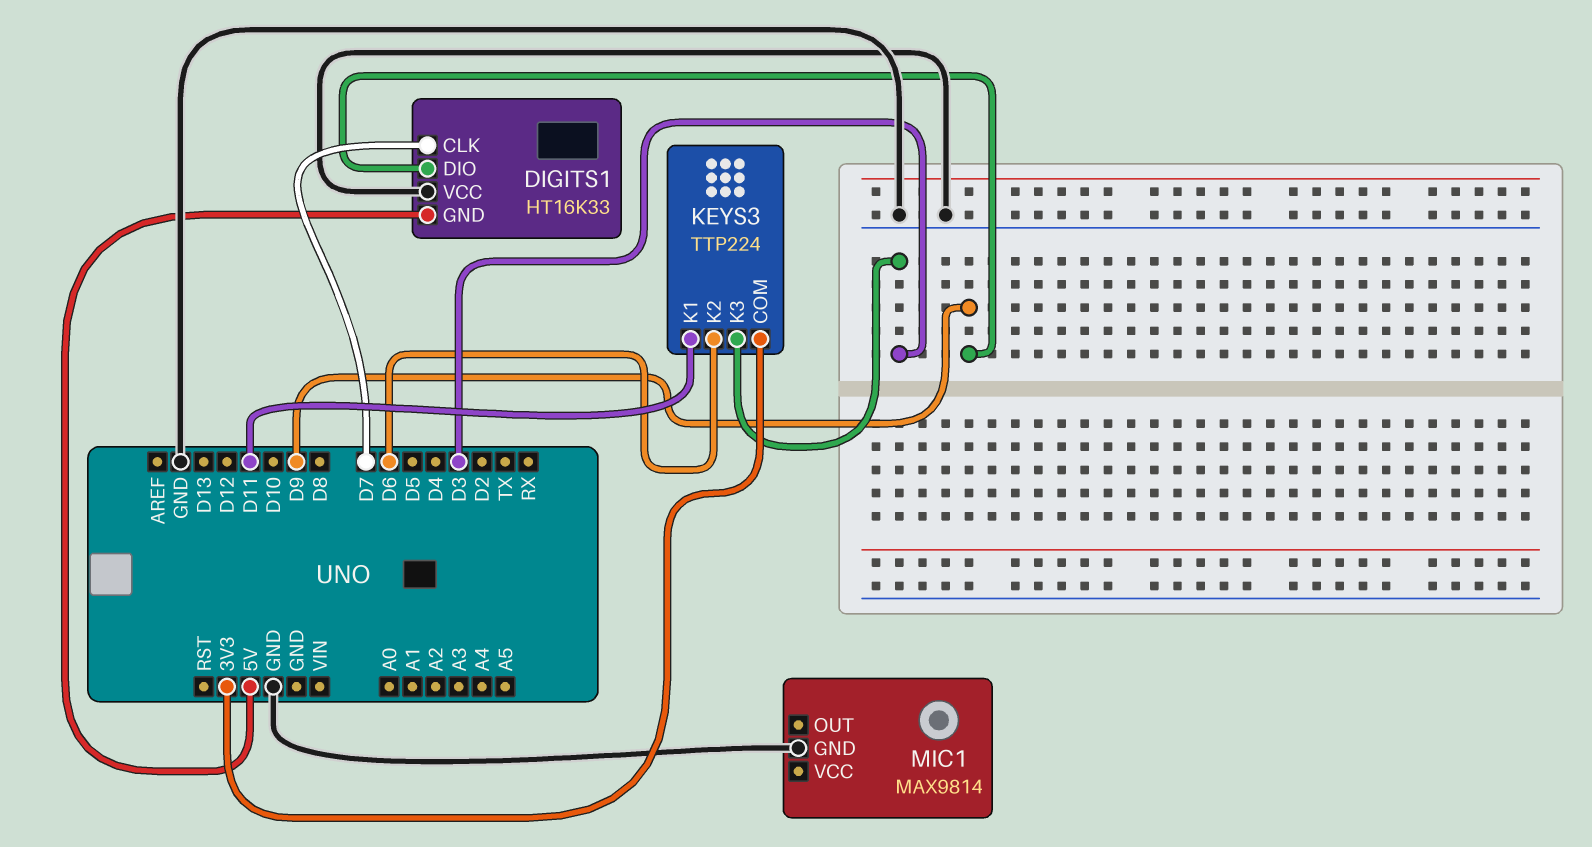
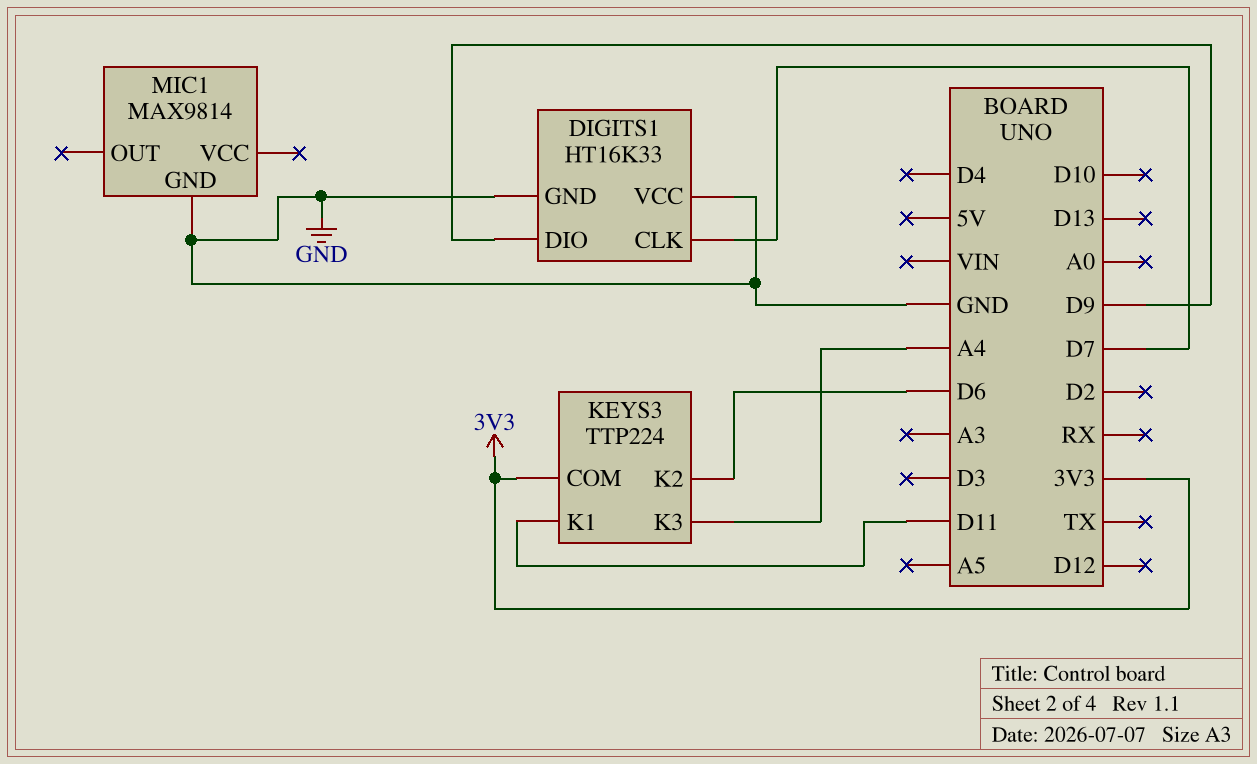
DIGITS1 pin GND: 5V -> GND
KEYS3 pin K3: D3 -> A4

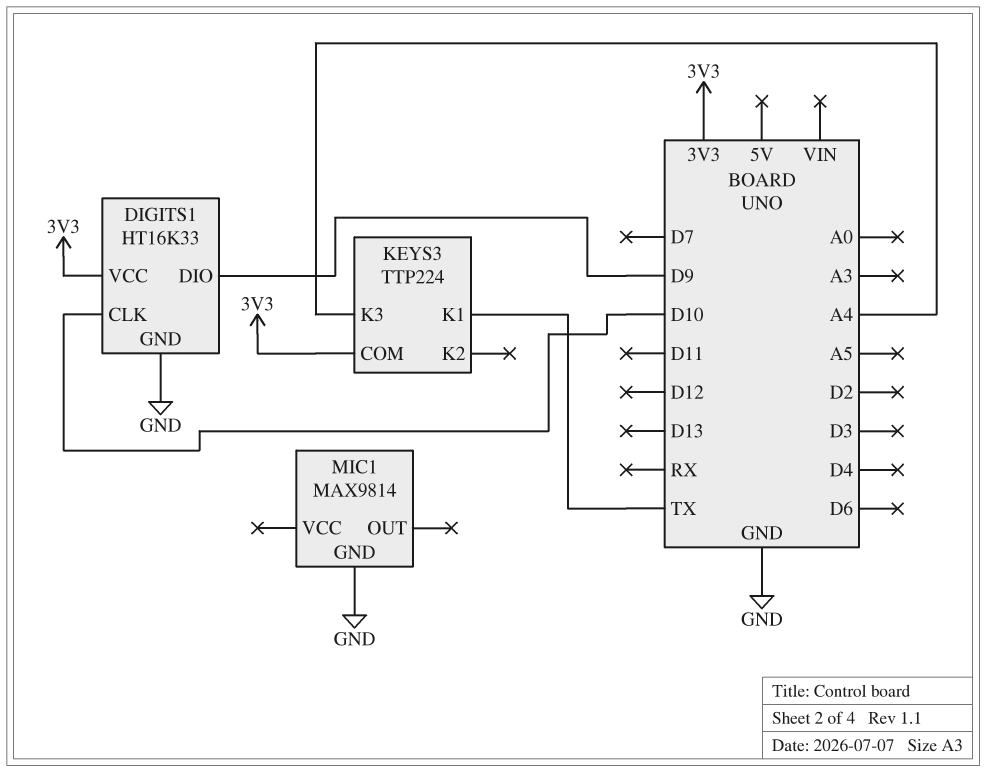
DIGITS1 pin CLK: D7 -> D10
DIGITS1 pin VCC: GND -> 3V3
KEYS3 pin K1: D11 -> TX
KEYS3 pin K2: D6 -> none

